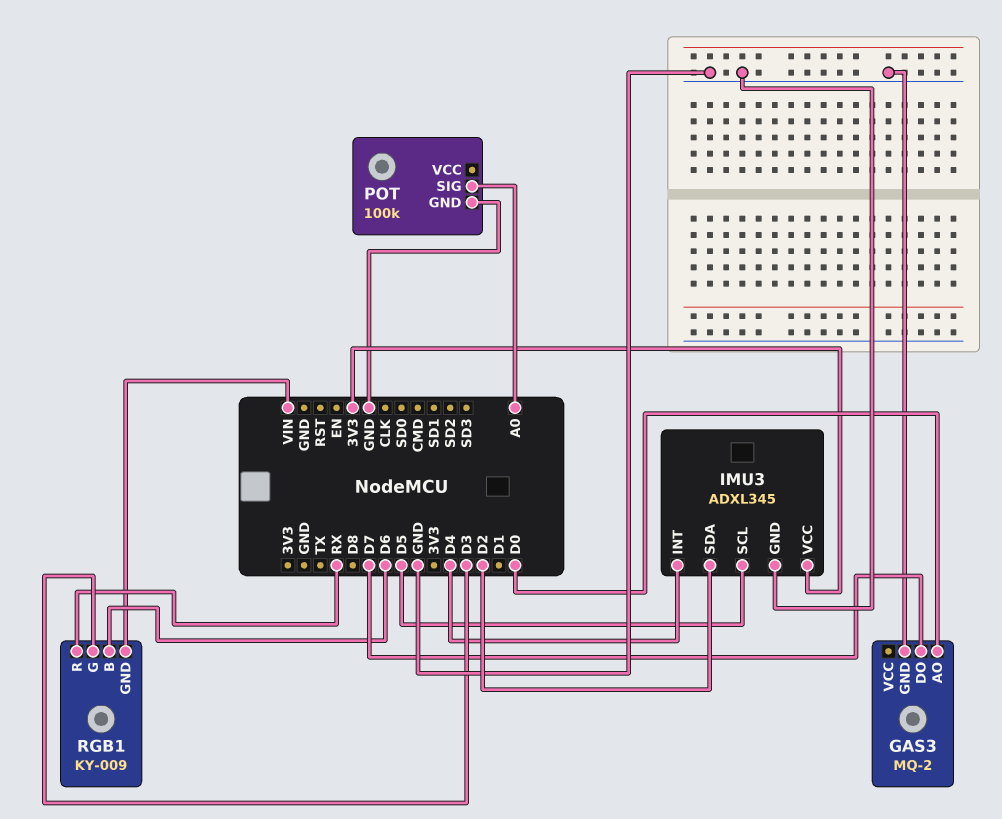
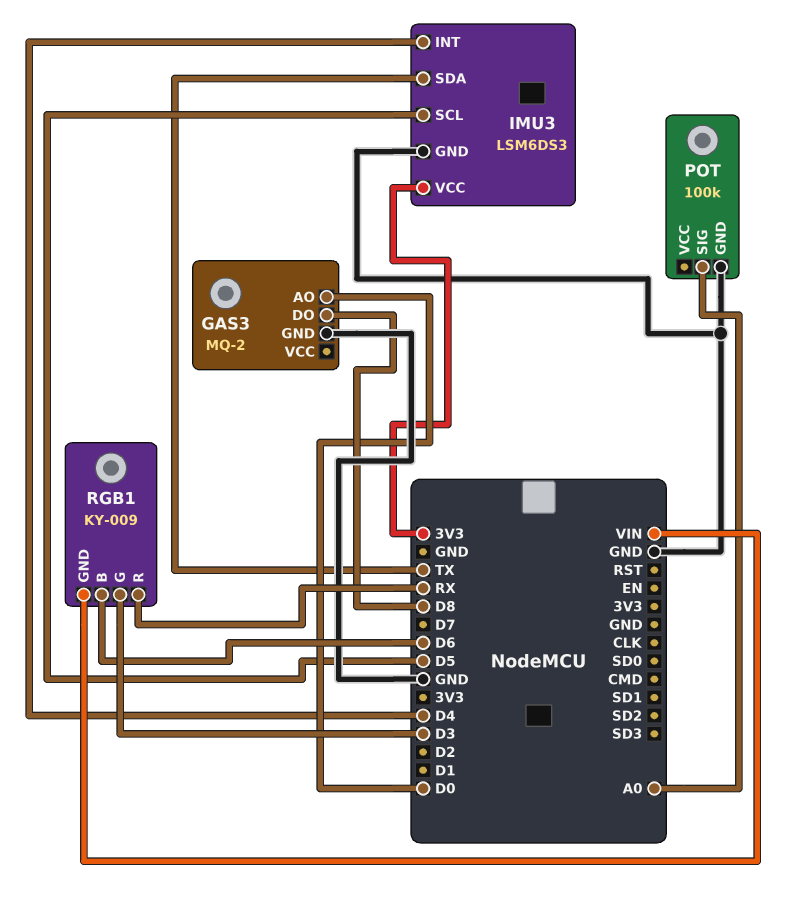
GAS3 pin DO: D7 -> D8
IMU3: ADXL345 -> LSM6DS3
IMU3 pin SDA: D2 -> TX

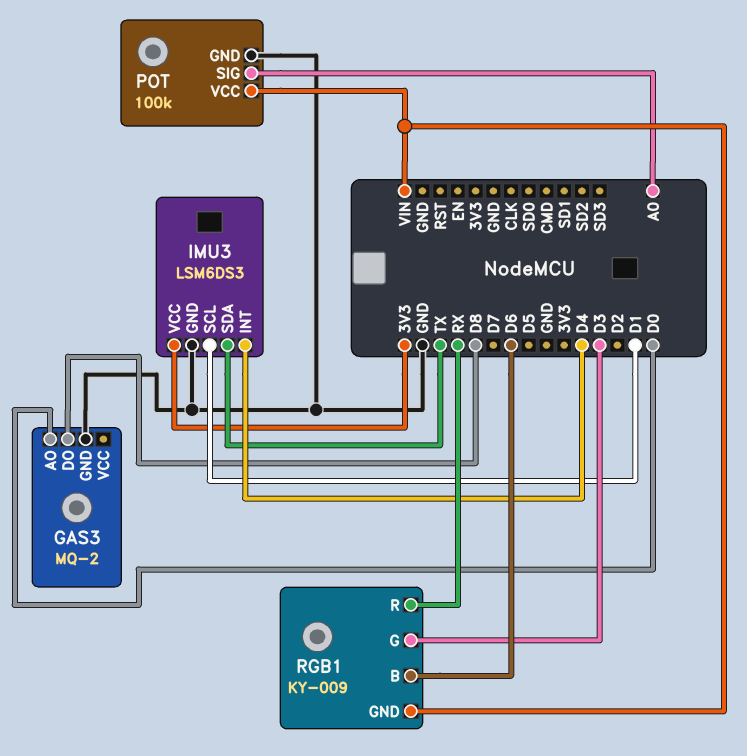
IMU3 pin SCL: D5 -> D1
POT pin VCC: none -> VIN

